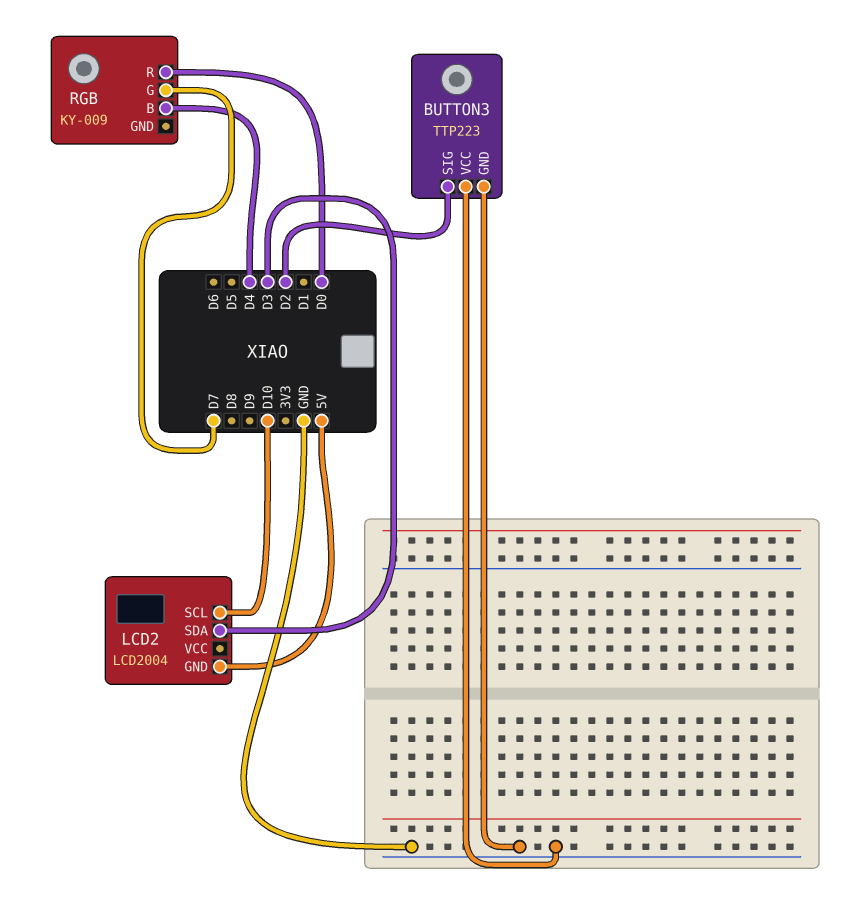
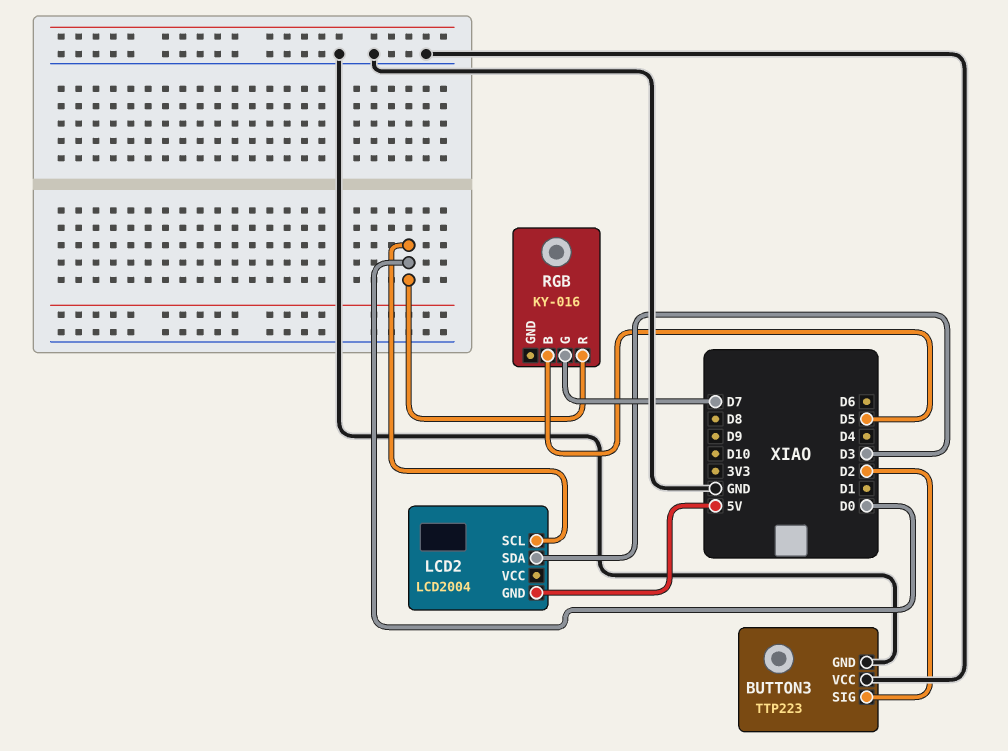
LCD2 pin SCL: D10 -> D0
RGB: KY-009 -> KY-016
RGB pin B: D4 -> D5

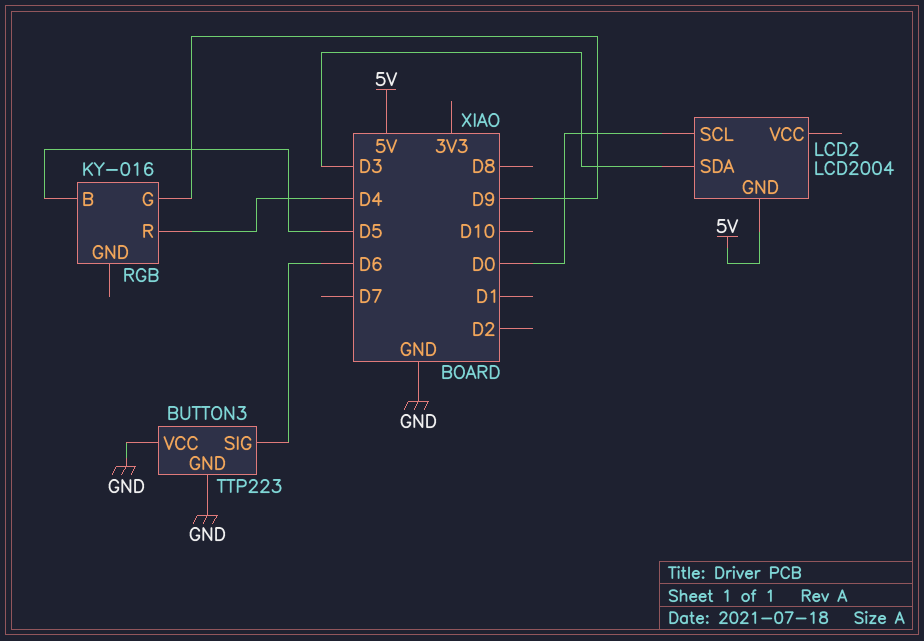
BUTTON3 pin SIG: D2 -> D6
RGB pin G: D7 -> D9
RGB pin R: D0 -> D4

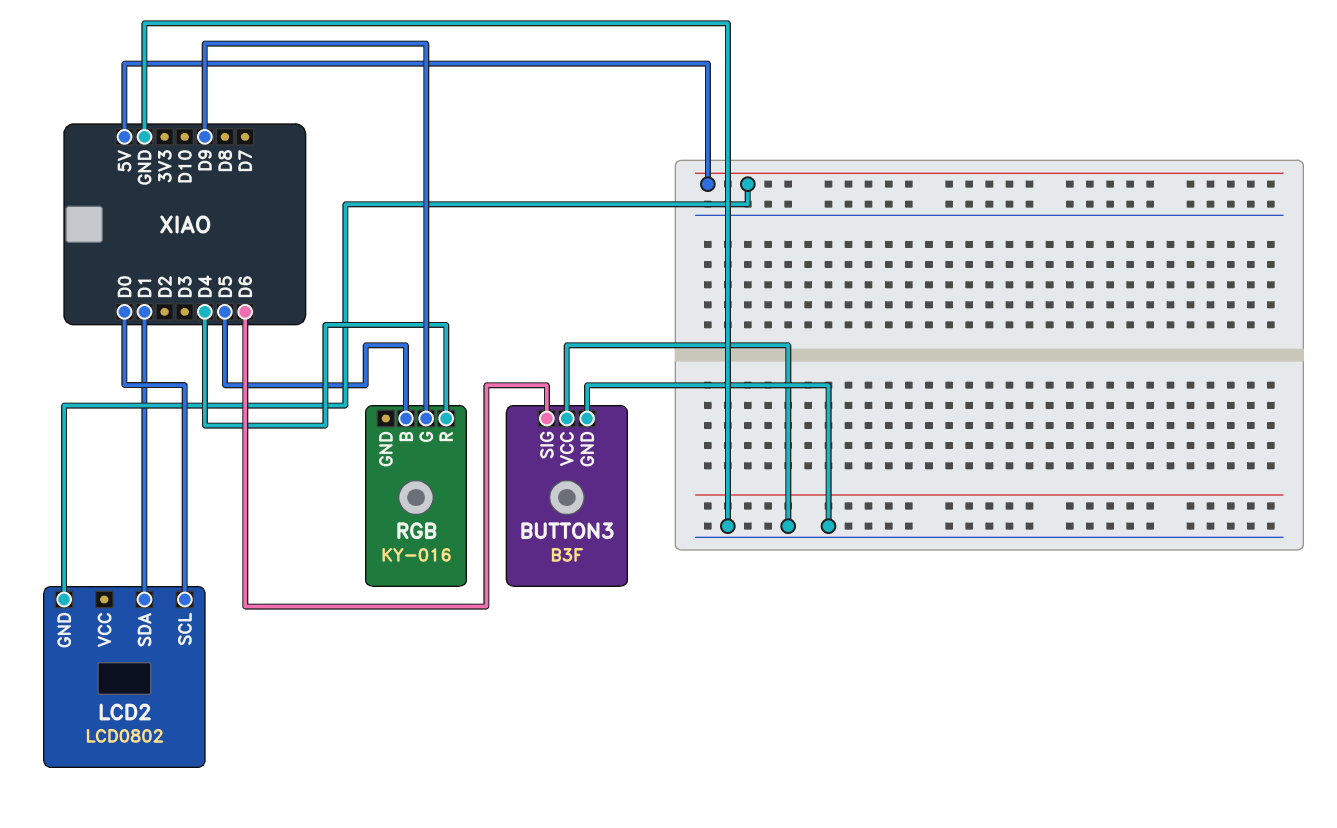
BUTTON3: TTP223 -> B3F
LCD2: LCD2004 -> LCD0802
LCD2 pin SDA: D3 -> D1

